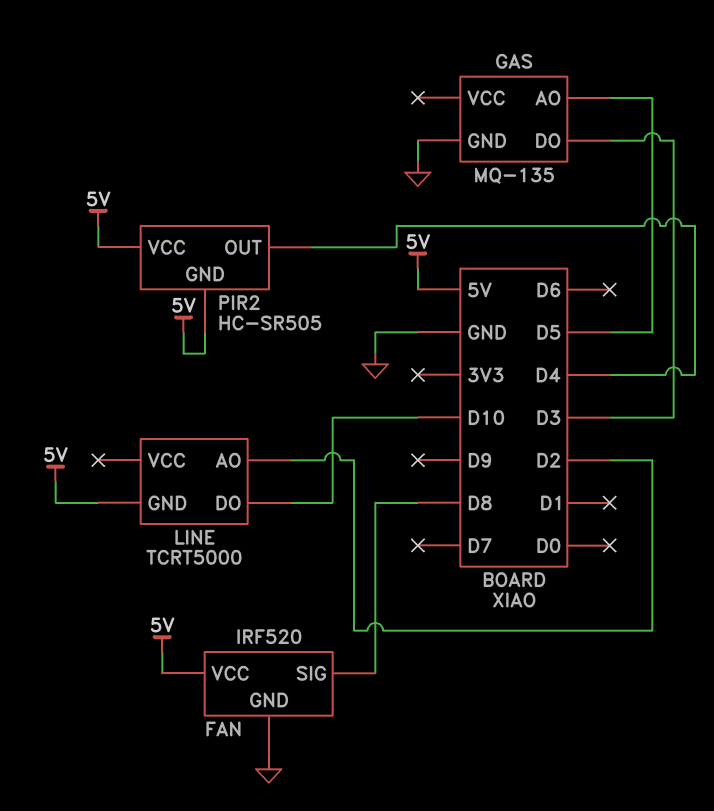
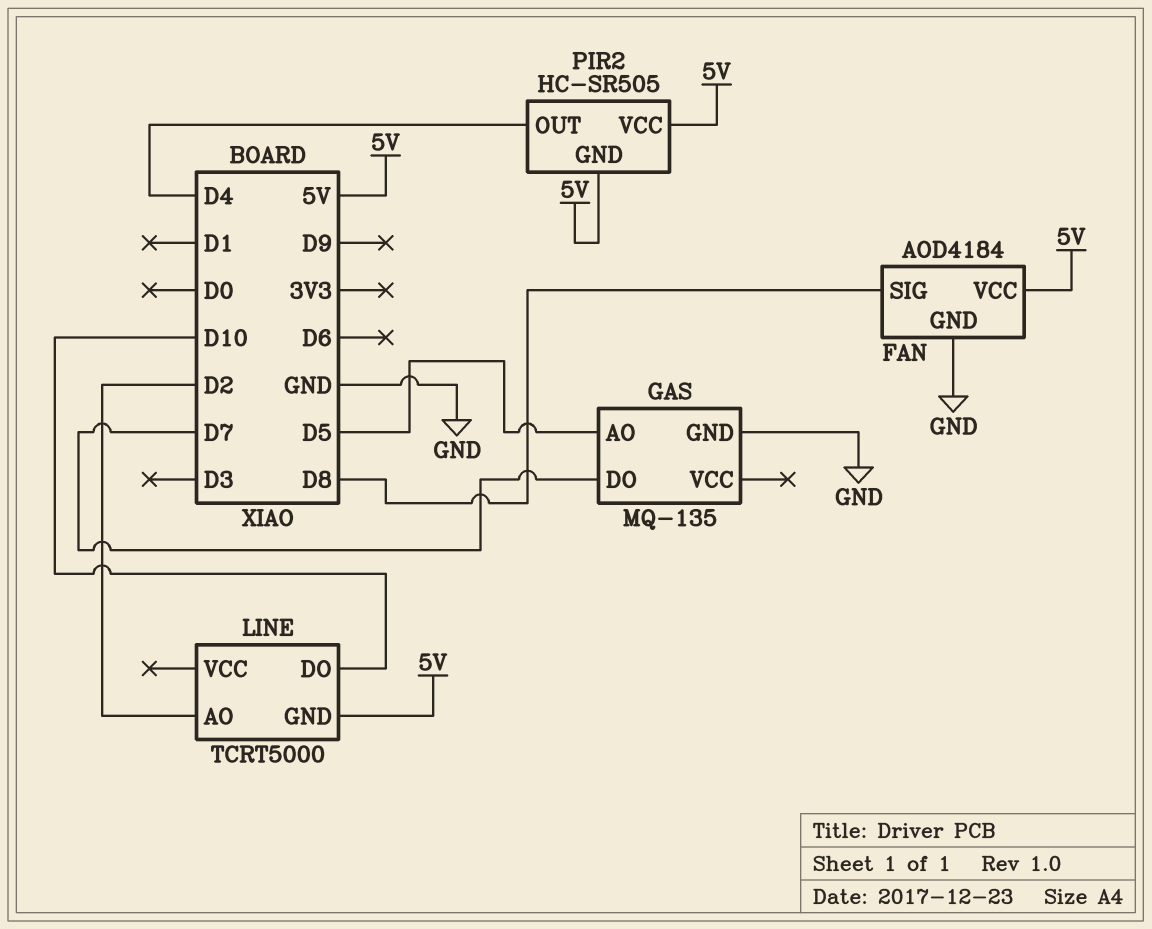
FAN: IRF520 -> AOD4184
GAS pin DO: D3 -> D7

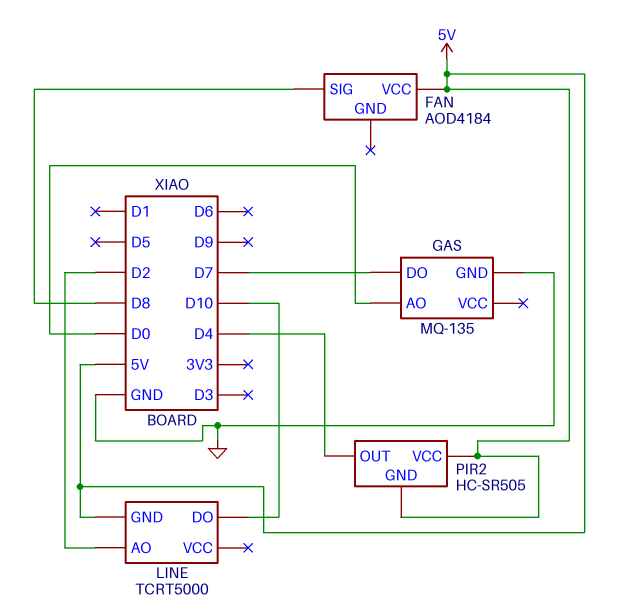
FAN pin GND: GND -> none
GAS pin AO: D5 -> D0

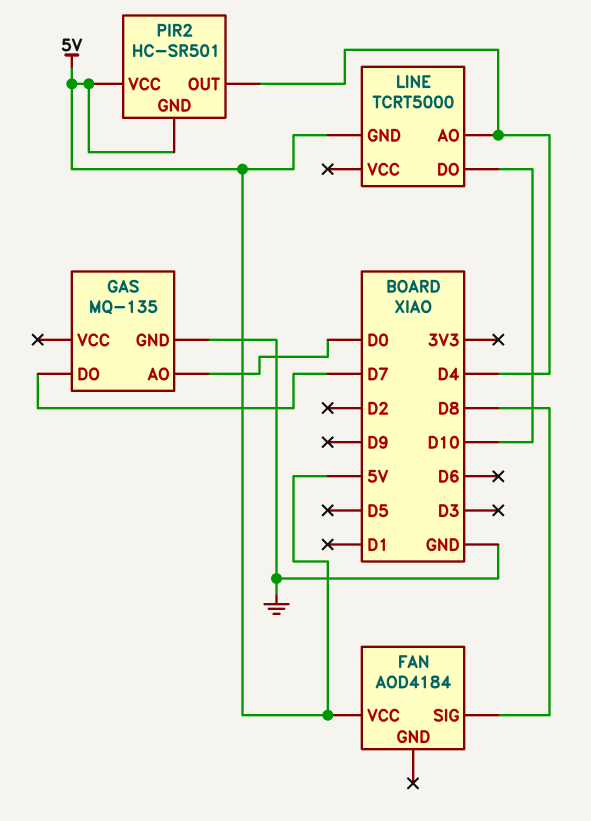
LINE pin AO: D2 -> D4
PIR2: HC-SR505 -> HC-SR501

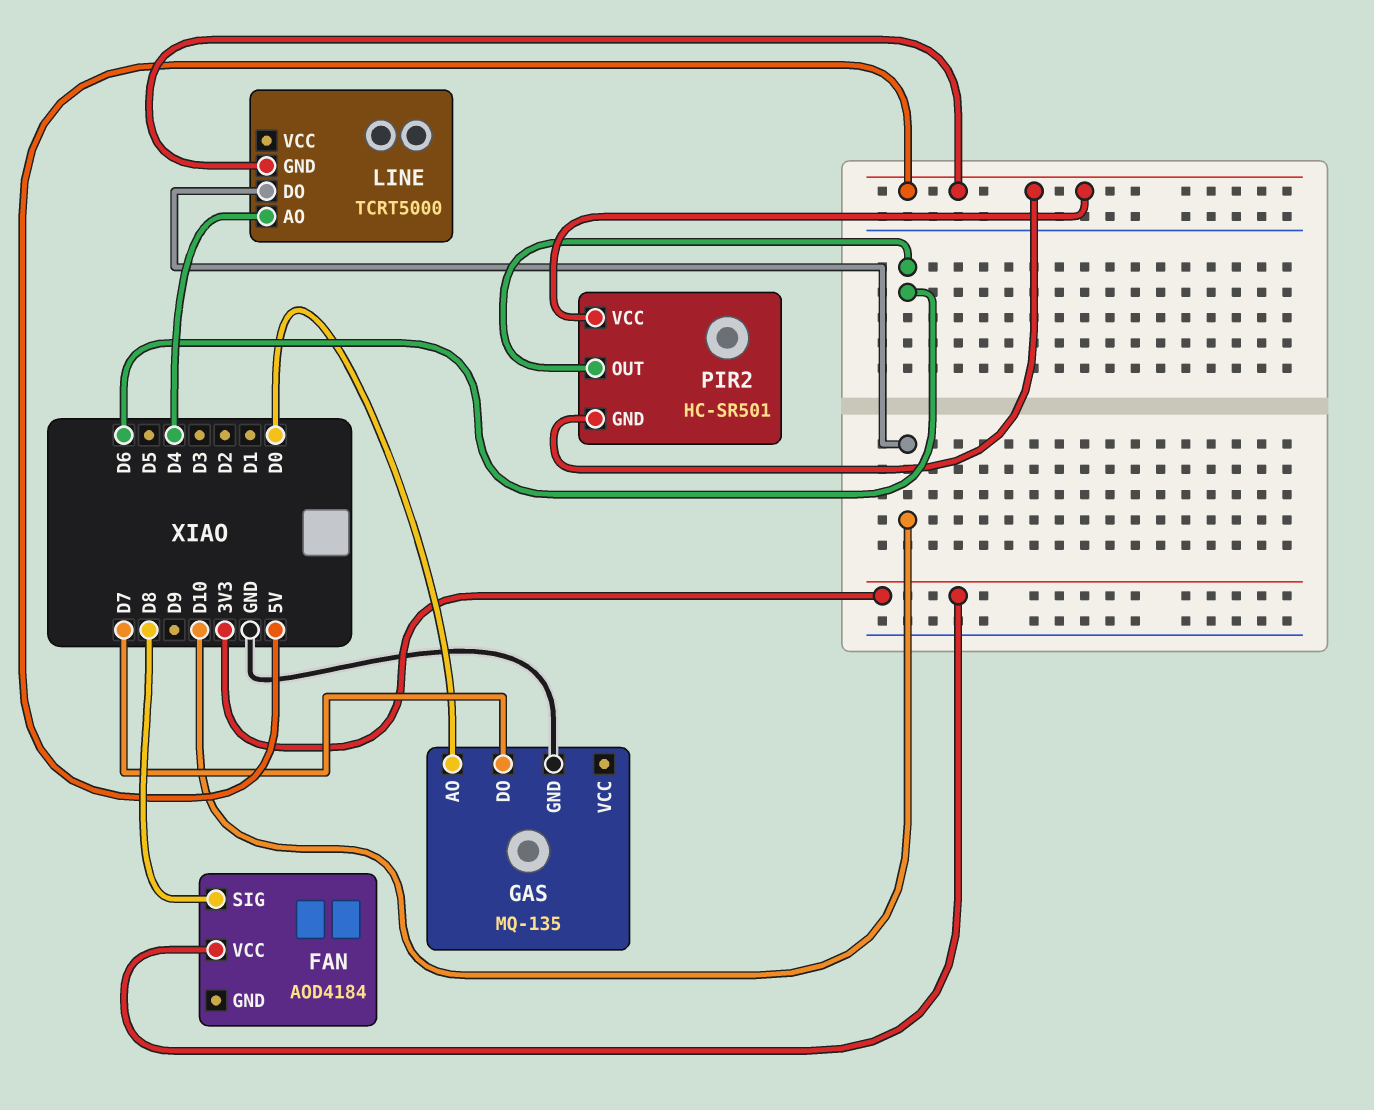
FAN pin VCC: 5V -> 3V3
PIR2 pin OUT: D4 -> D6

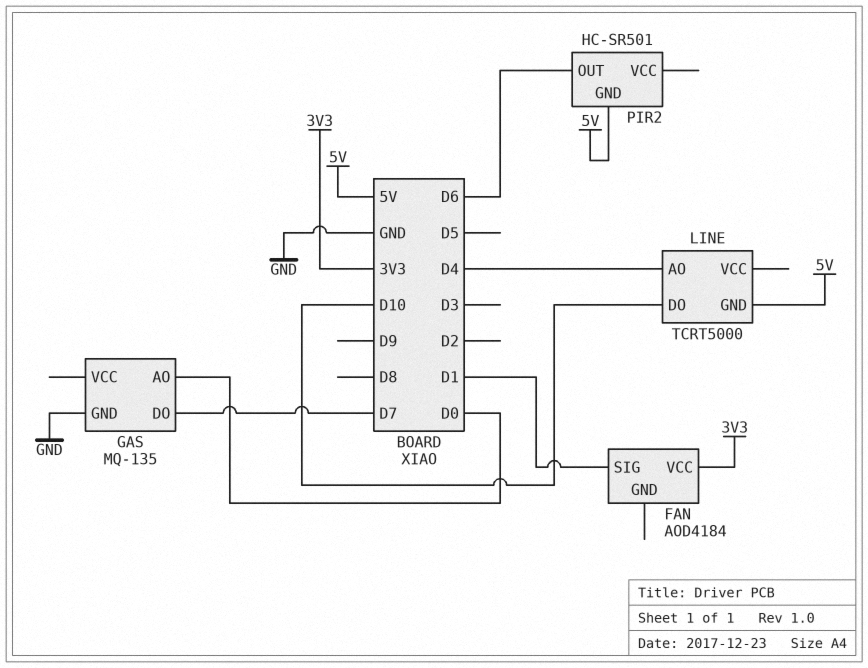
FAN pin SIG: D8 -> D1
PIR2 pin VCC: 5V -> none

